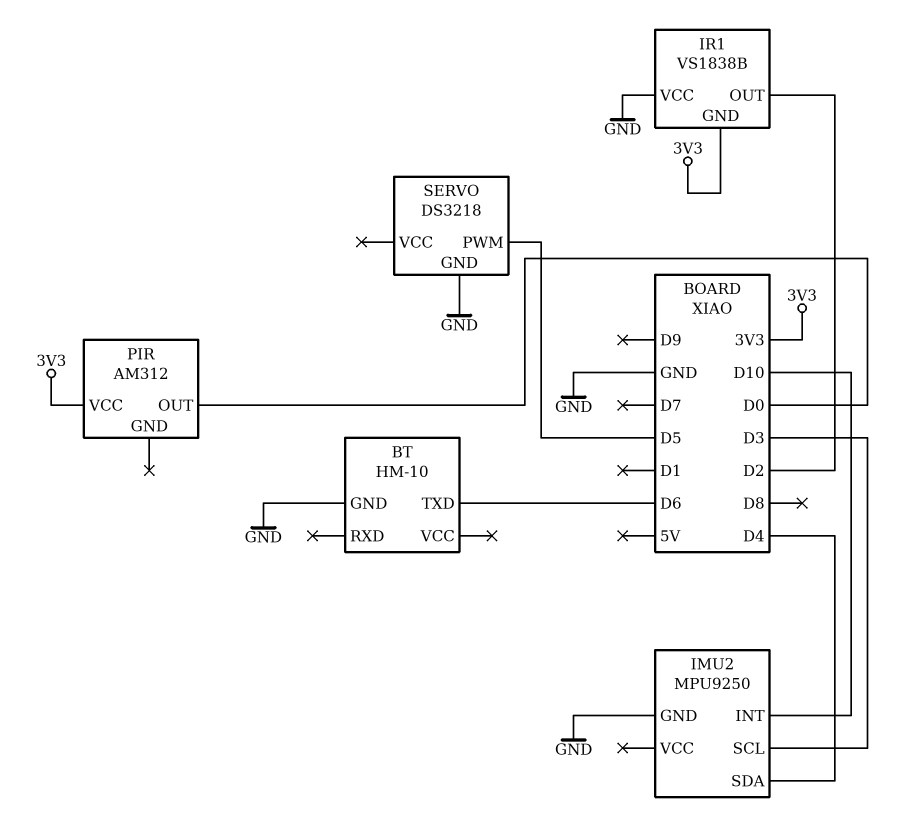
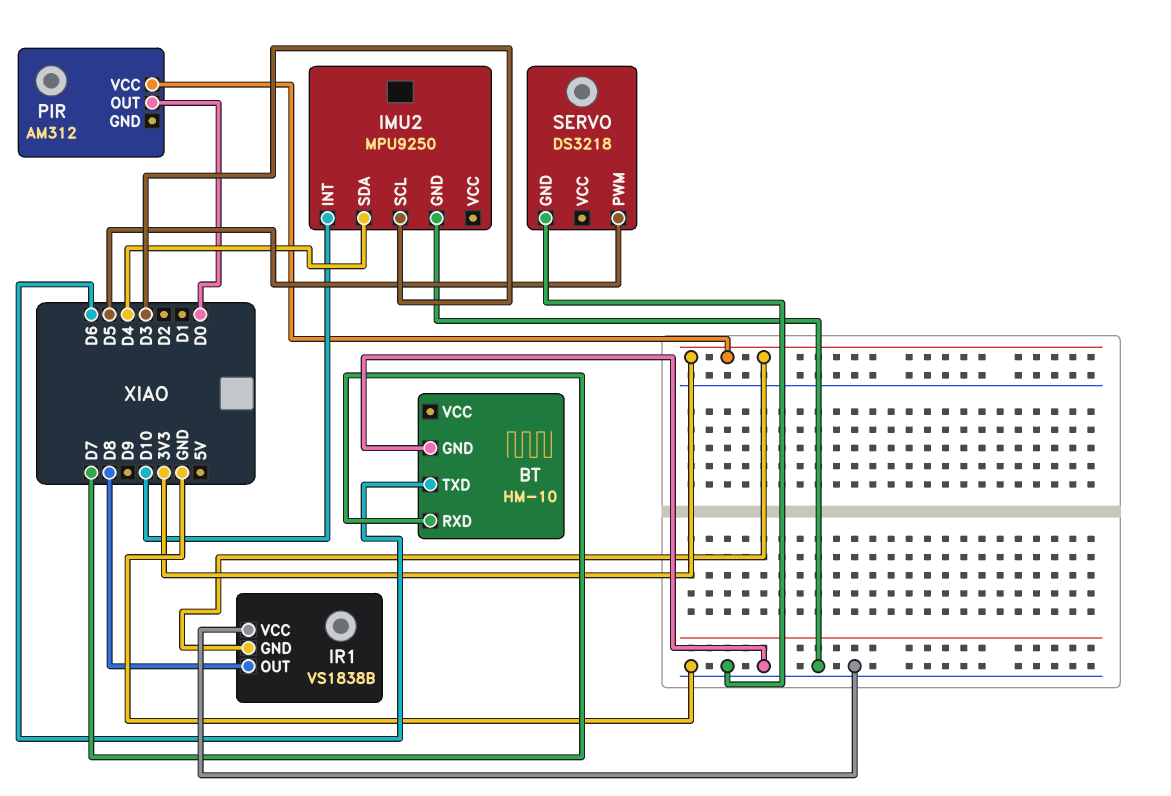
BT pin RXD: none -> D7
IR1 pin OUT: D2 -> D8

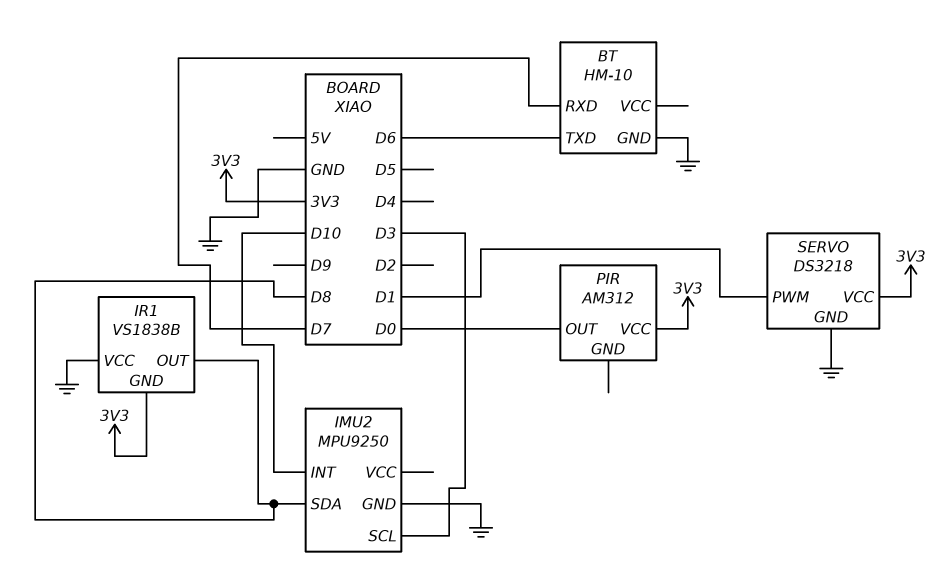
IMU2 pin SDA: D4 -> D8
SERVO pin PWM: D5 -> D1
SERVO pin VCC: none -> 3V3

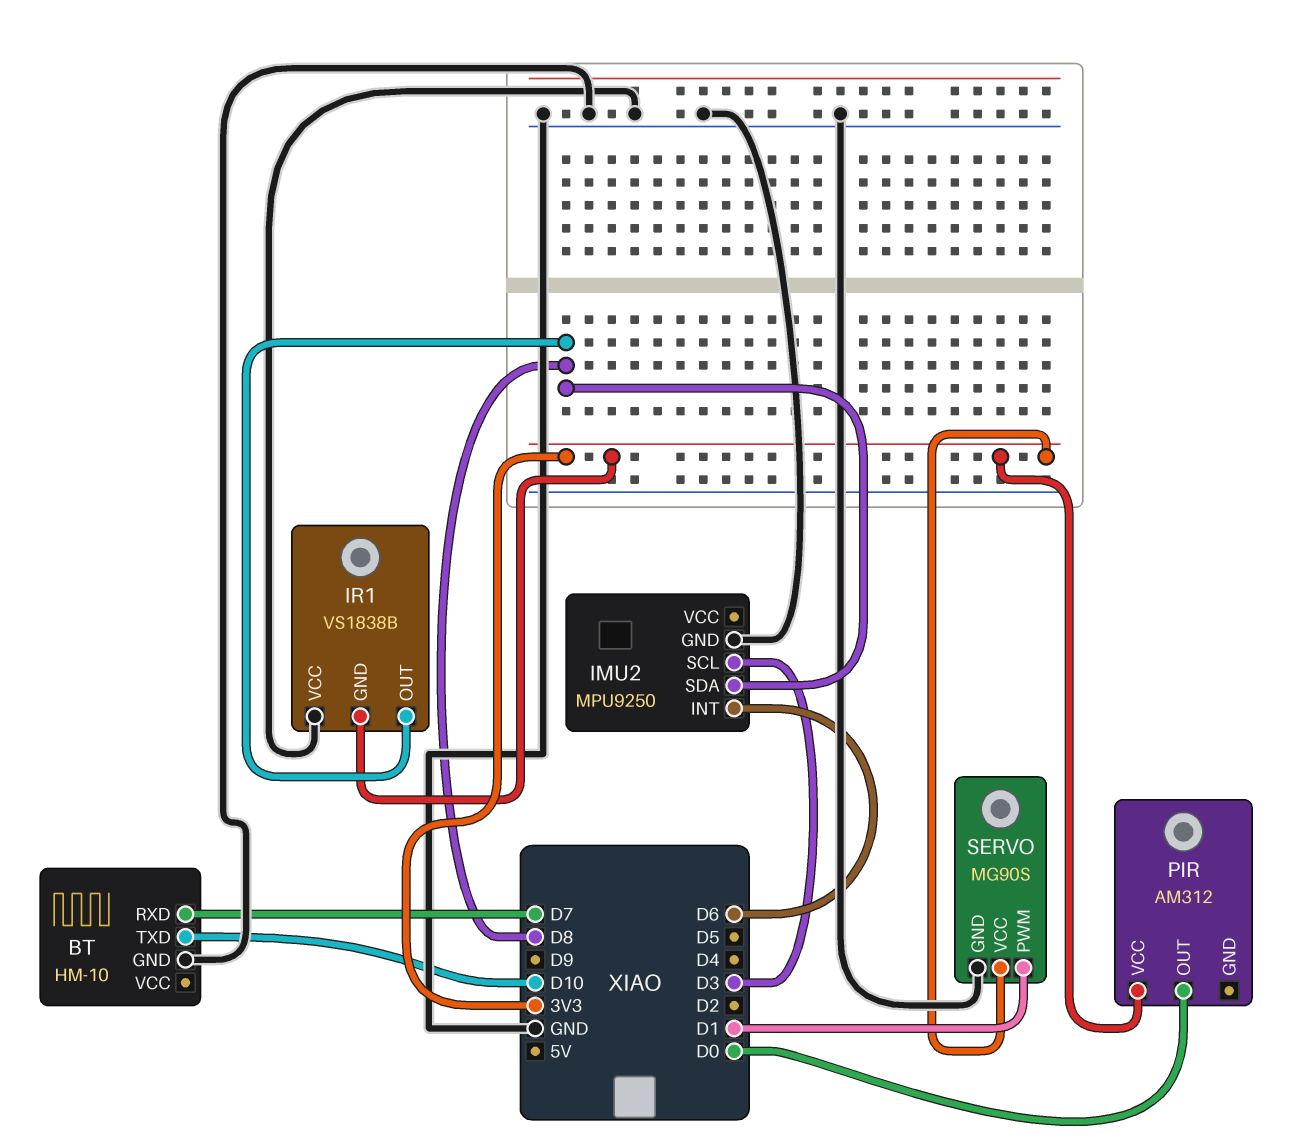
BT pin TXD: D6 -> D10
IMU2 pin INT: D10 -> D6
SERVO: DS3218 -> MG90S

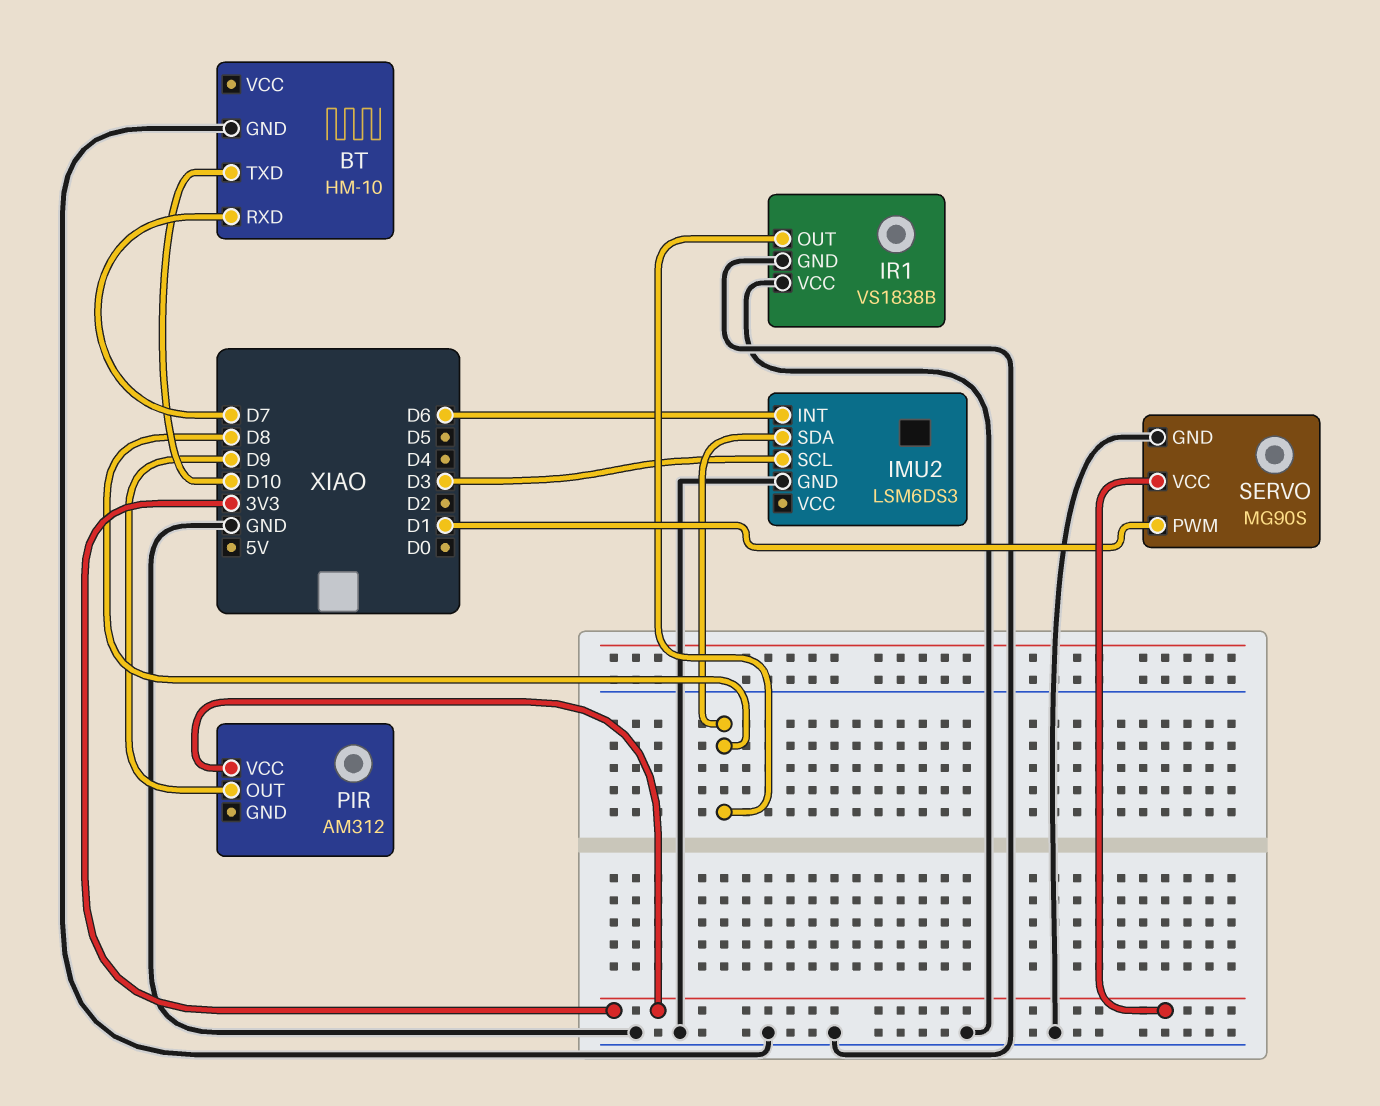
IMU2: MPU9250 -> LSM6DS3
IR1 pin GND: 3V3 -> GND
PIR pin OUT: D0 -> D9

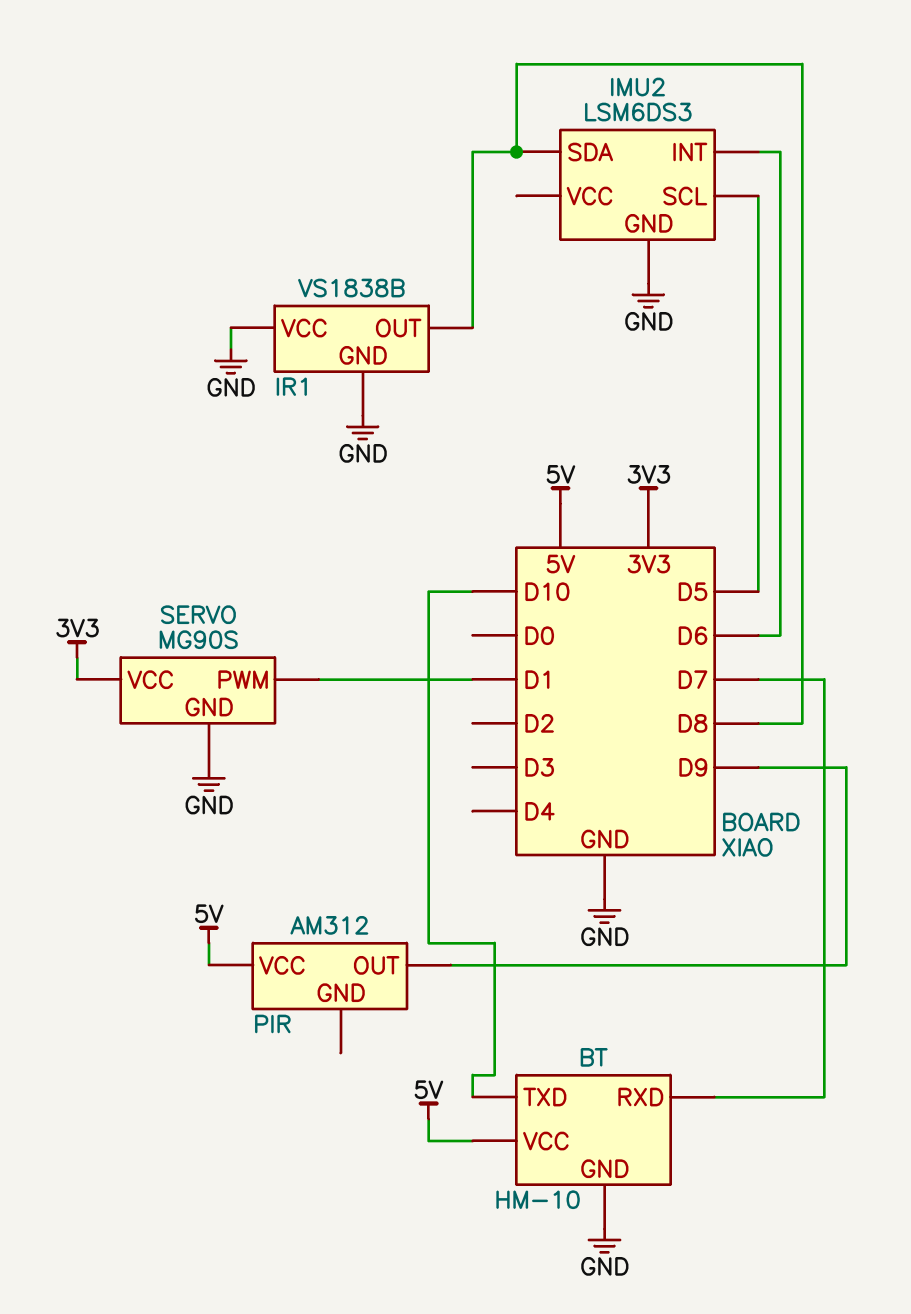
BT pin VCC: none -> 5V
IMU2 pin SCL: D3 -> D5
PIR pin VCC: 3V3 -> 5V

